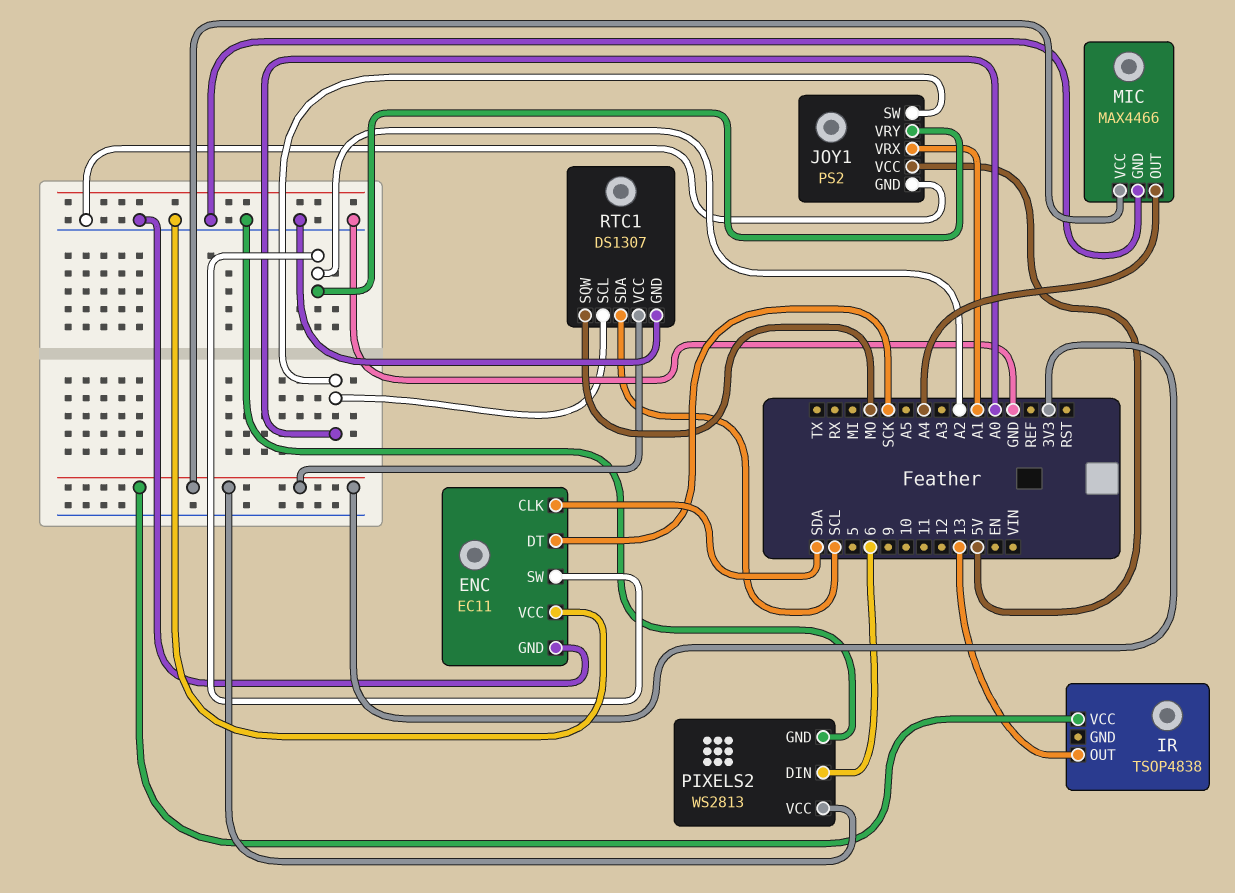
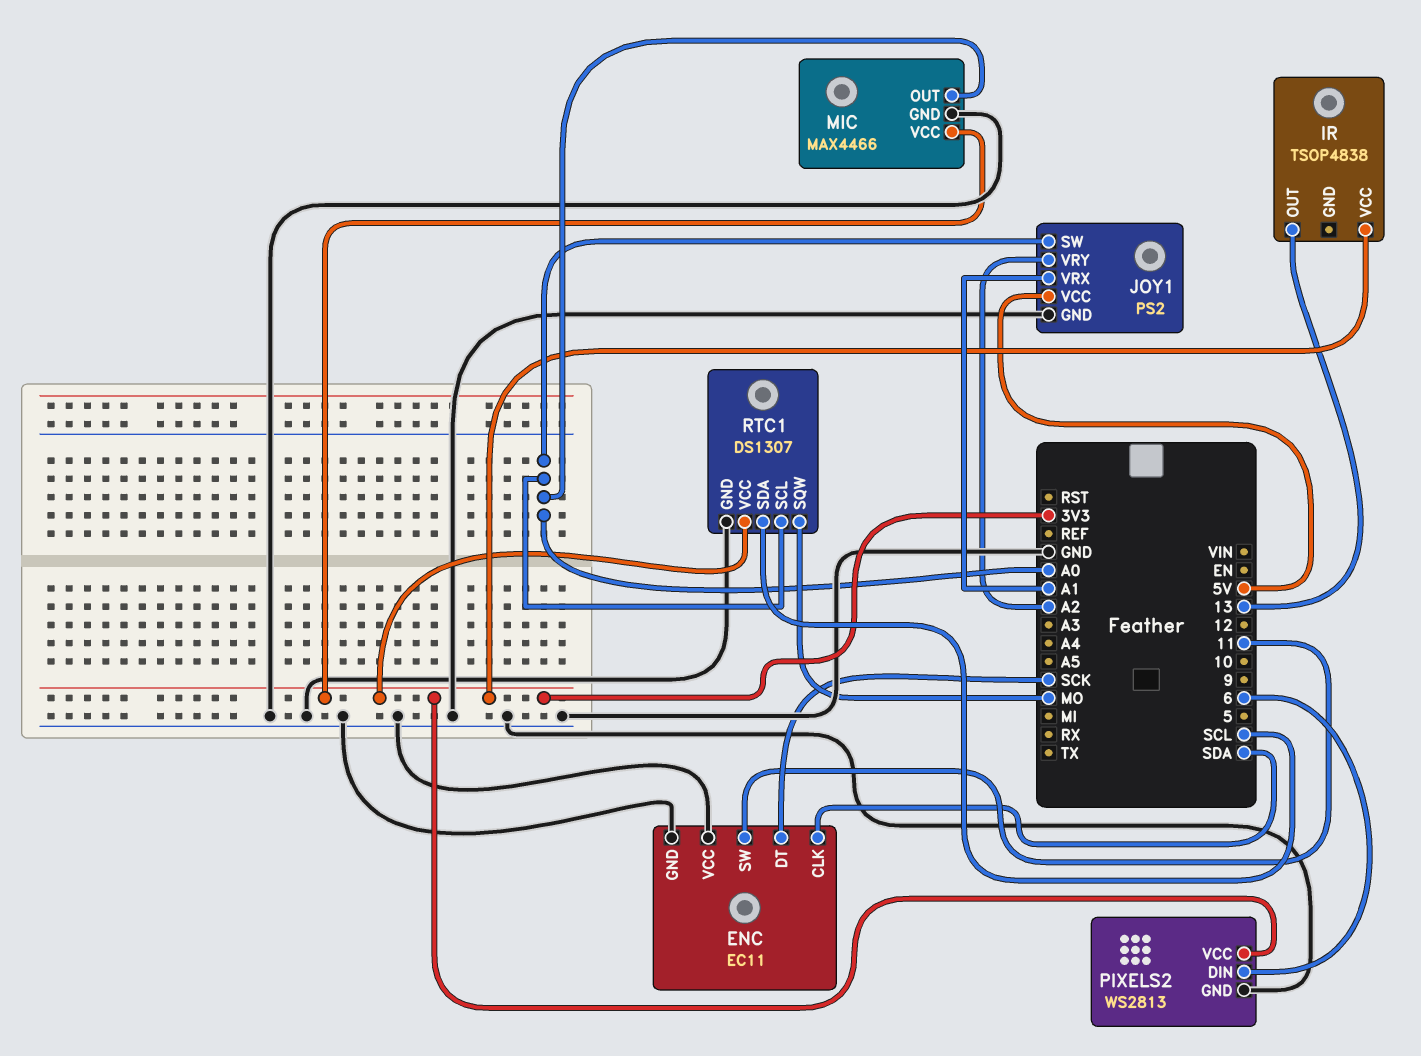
ENC pin SW: A2 -> 11
MIC pin OUT: A4 -> A0

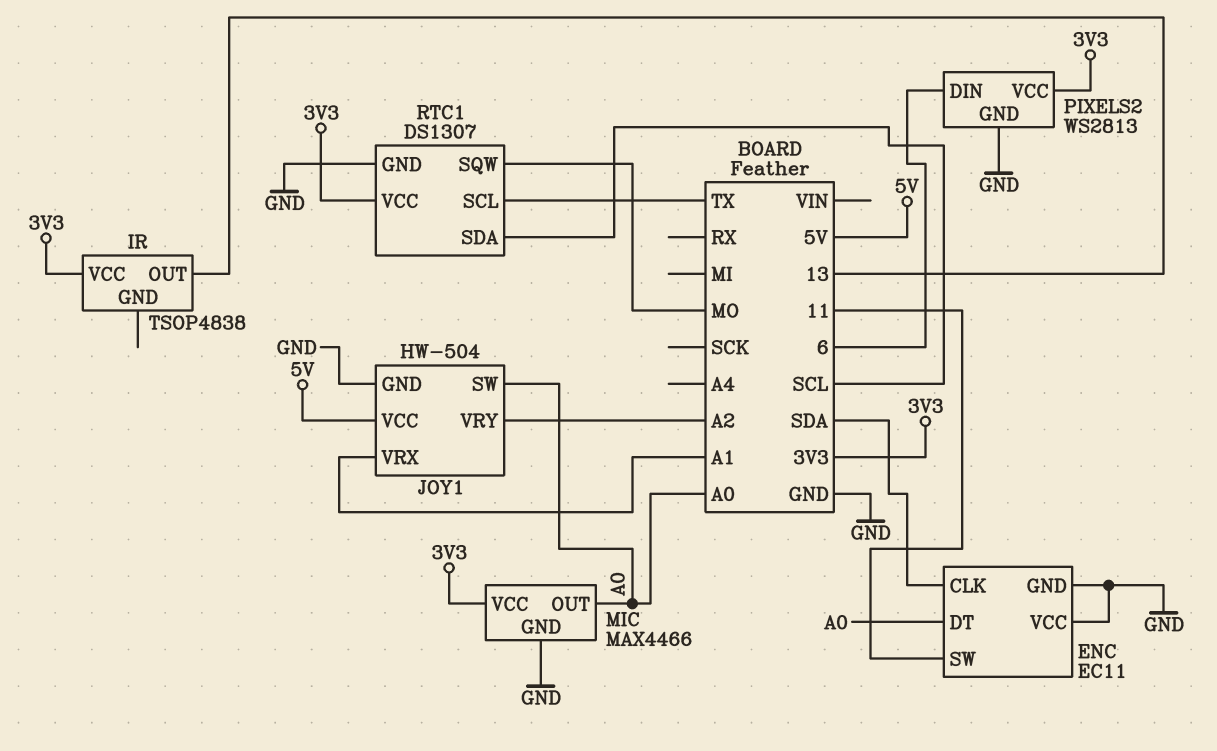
ENC pin DT: SCK -> A0
JOY1: PS2 -> HW-504
RTC1 pin SCL: A0 -> TX

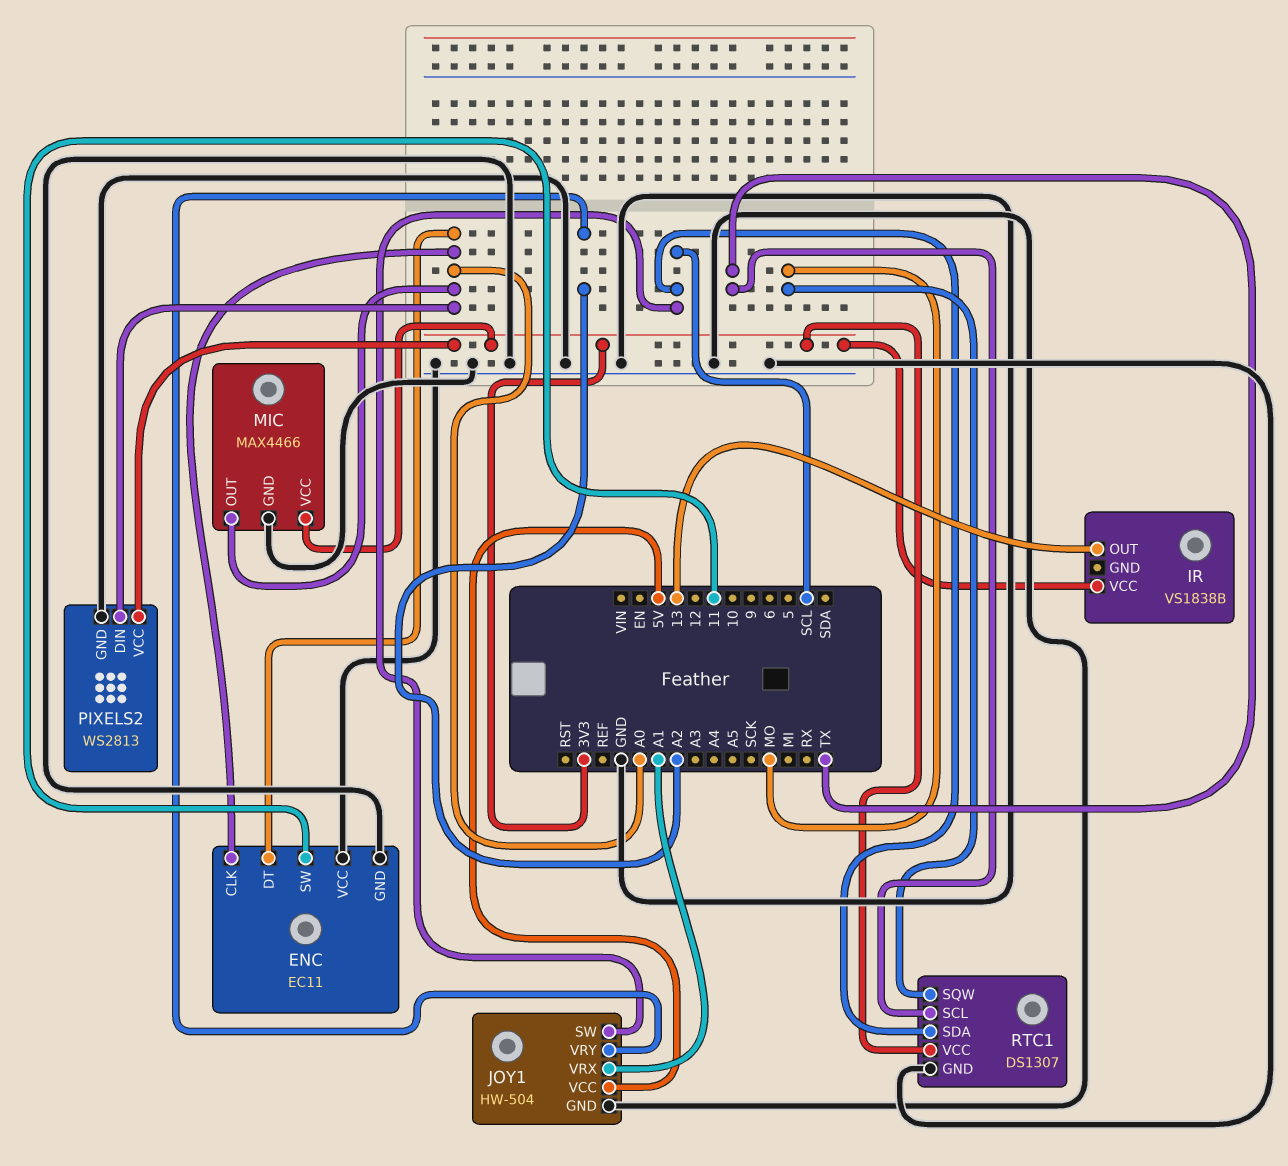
ENC pin CLK: SDA -> A0
IR: TSOP4838 -> VS1838B
JOY1 pin SW: A0 -> SCL
PIXELS2 pin DIN: 6 -> A0

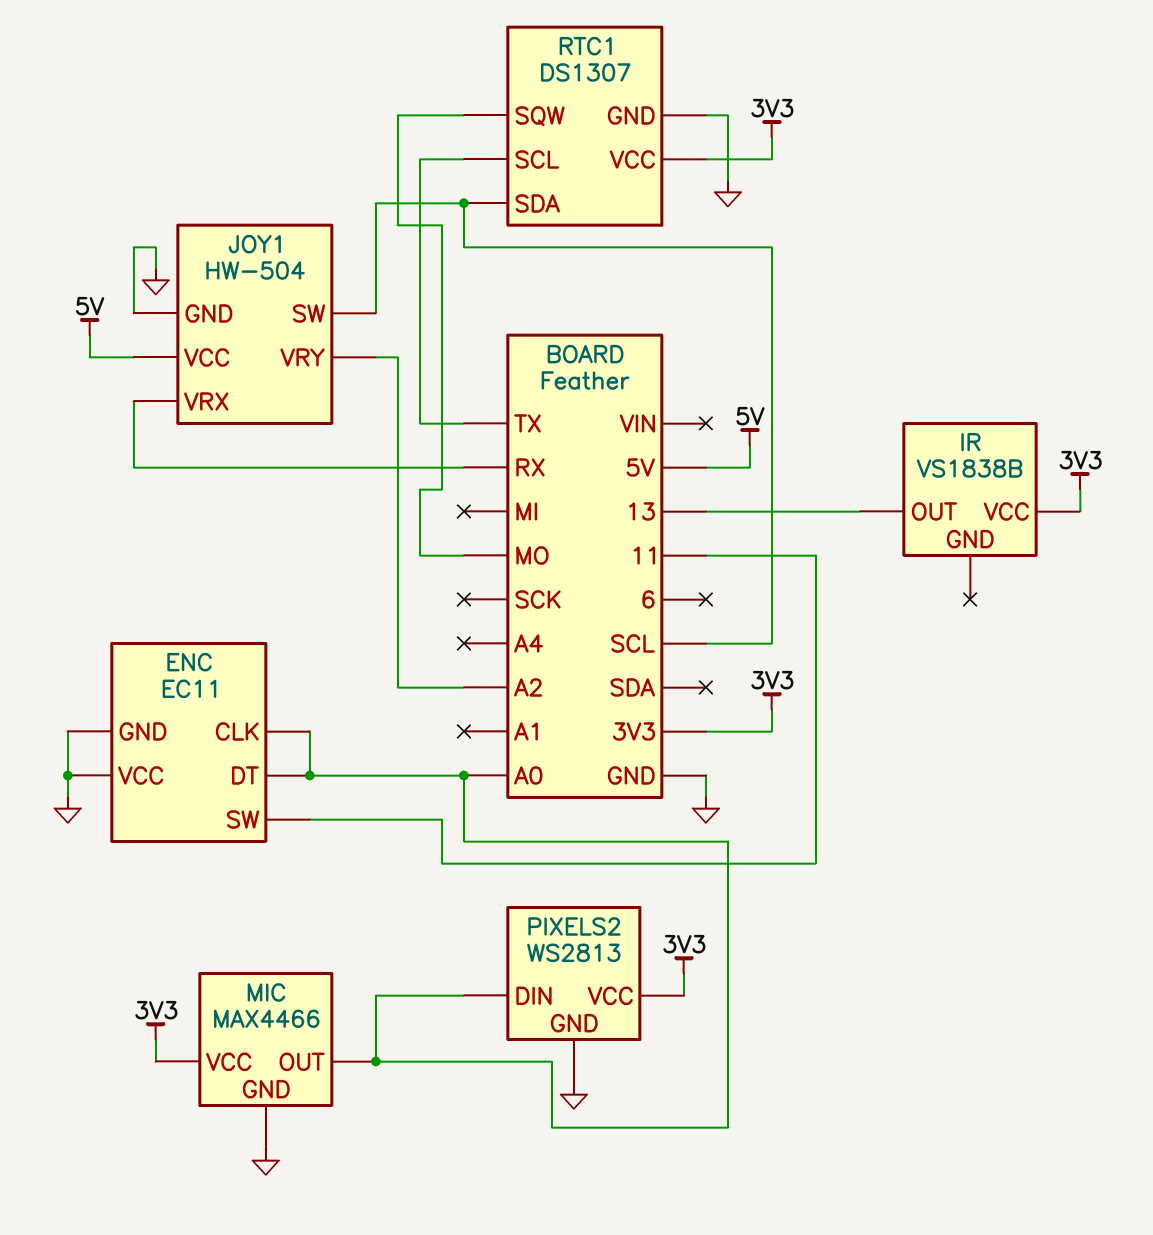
JOY1 pin VRX: A1 -> RX

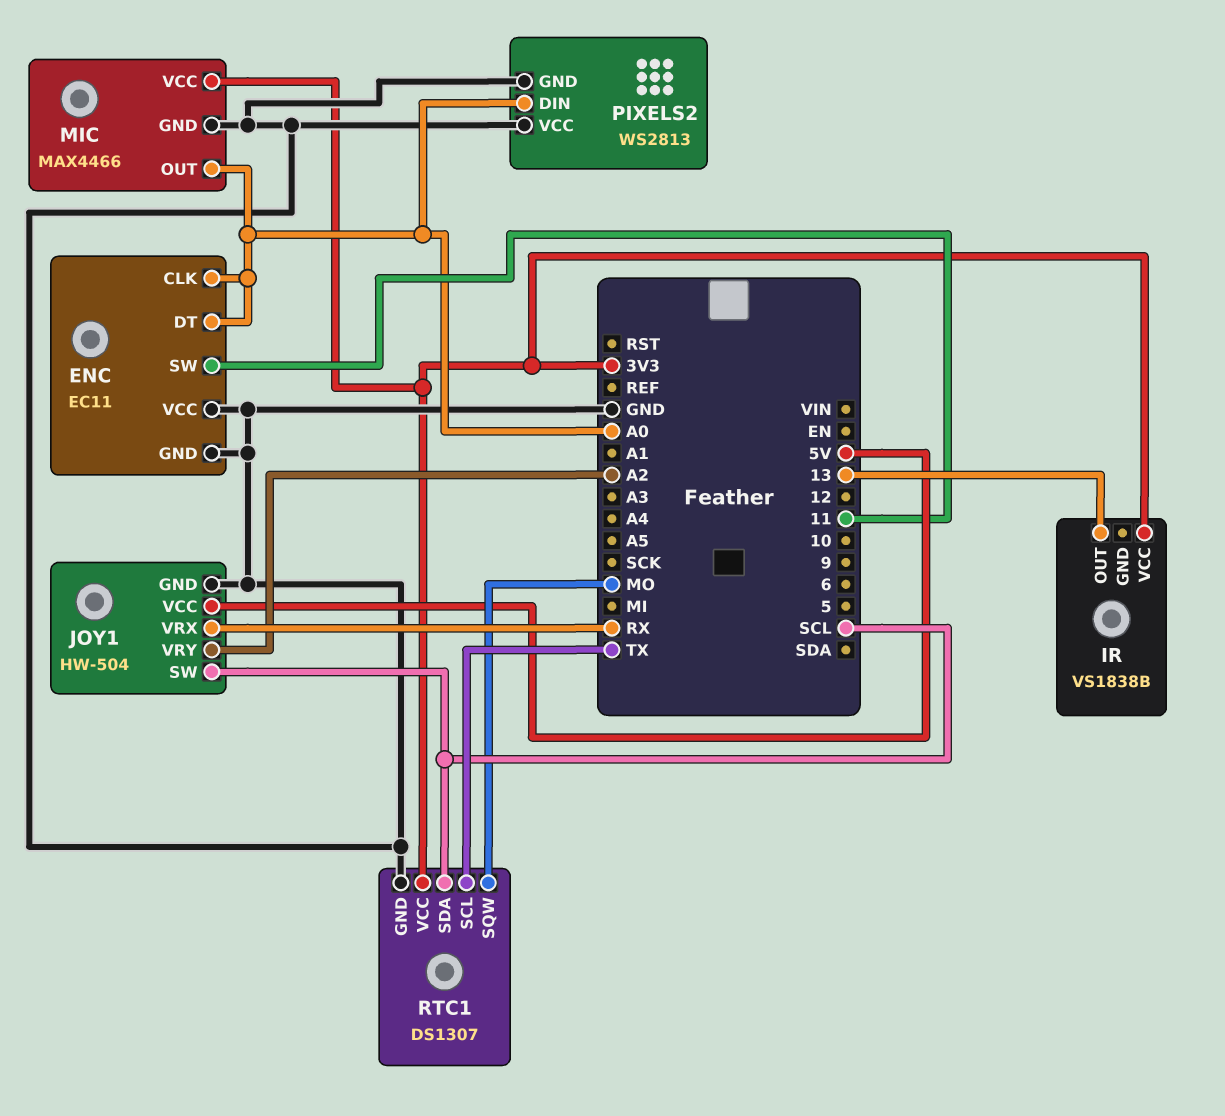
PIXELS2 pin VCC: 3V3 -> GND

